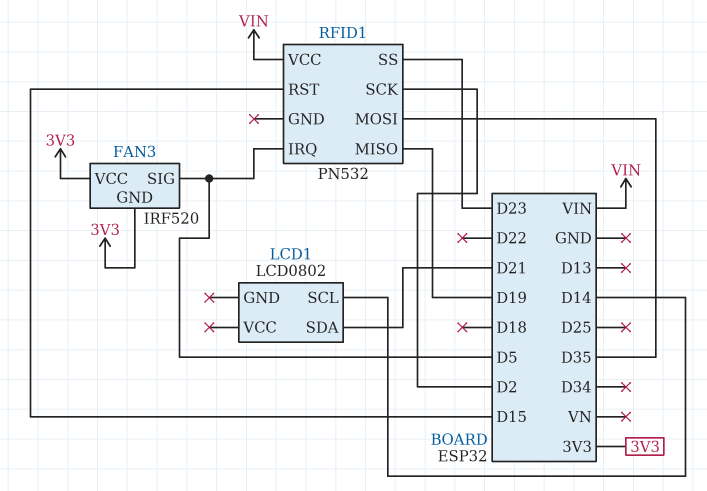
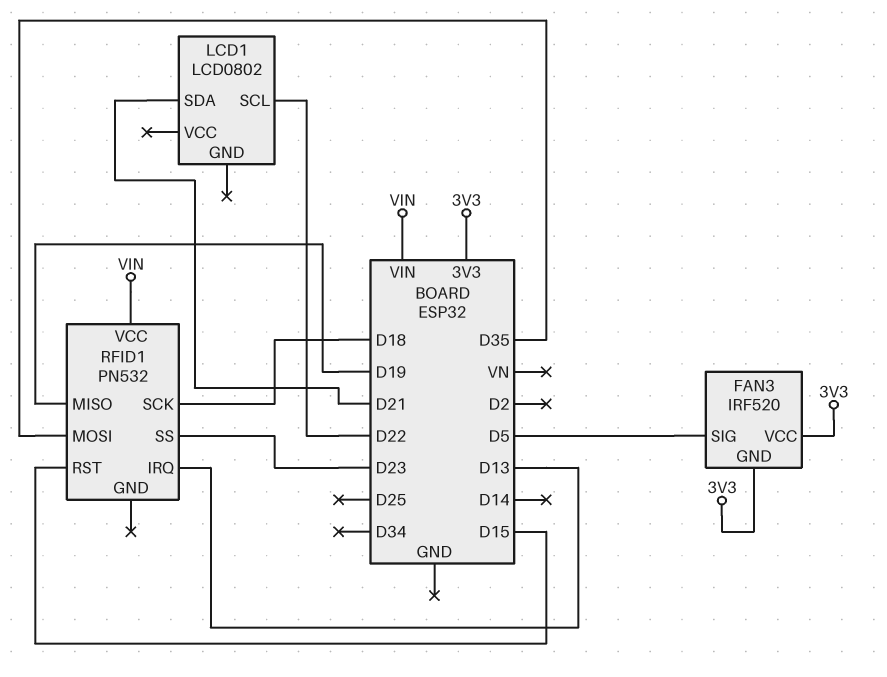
LCD1 pin SCL: D14 -> D22
RFID1 pin IRQ: D5 -> D13
RFID1 pin SCK: D2 -> D18

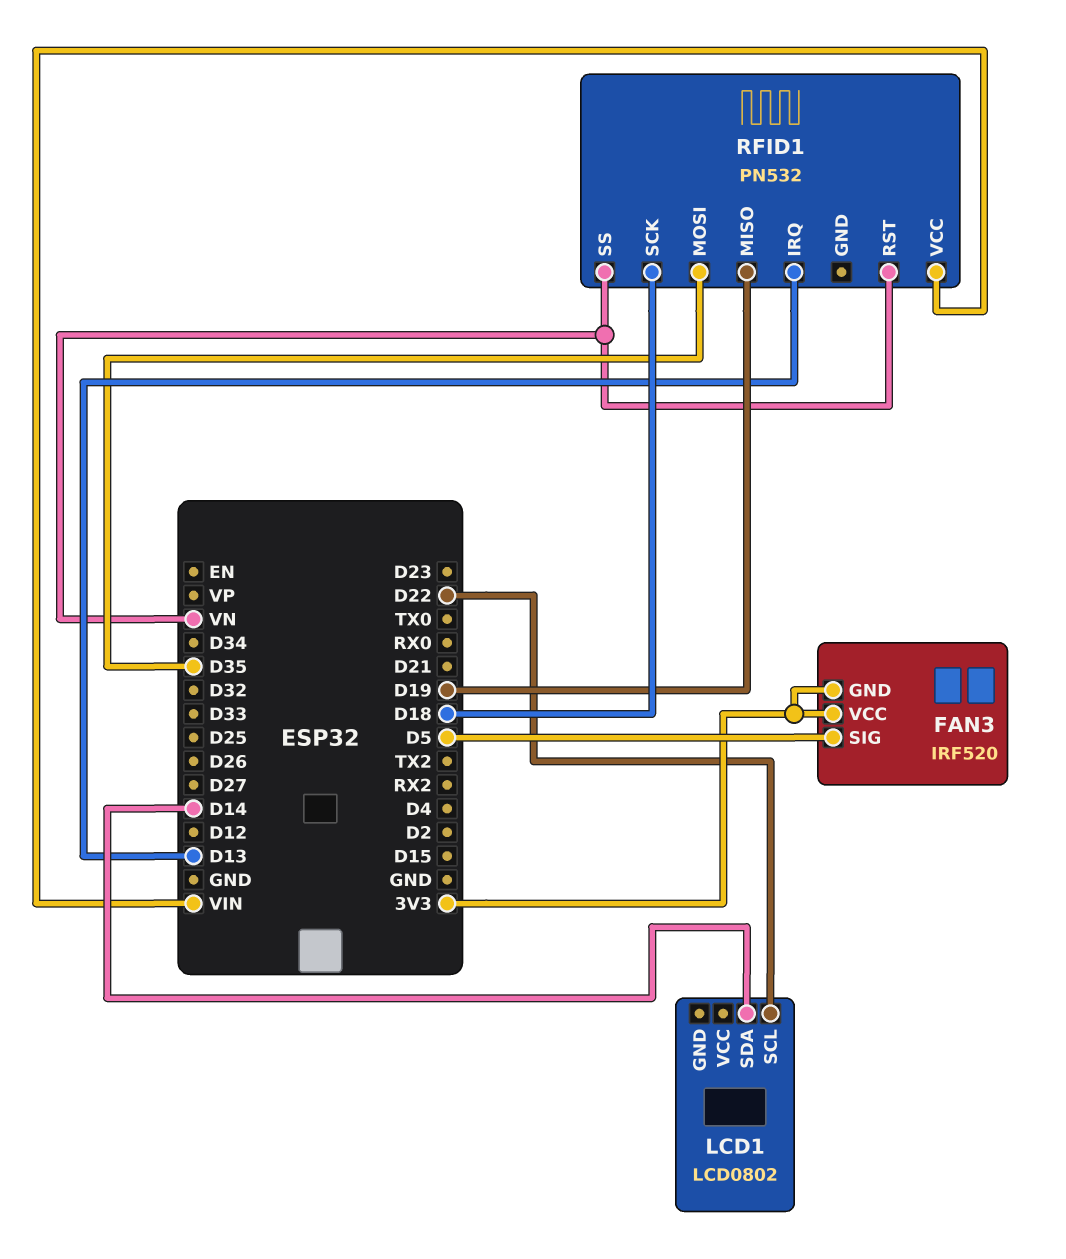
LCD1 pin SDA: D21 -> D14
RFID1 pin RST: D15 -> VN
RFID1 pin SS: D23 -> VN

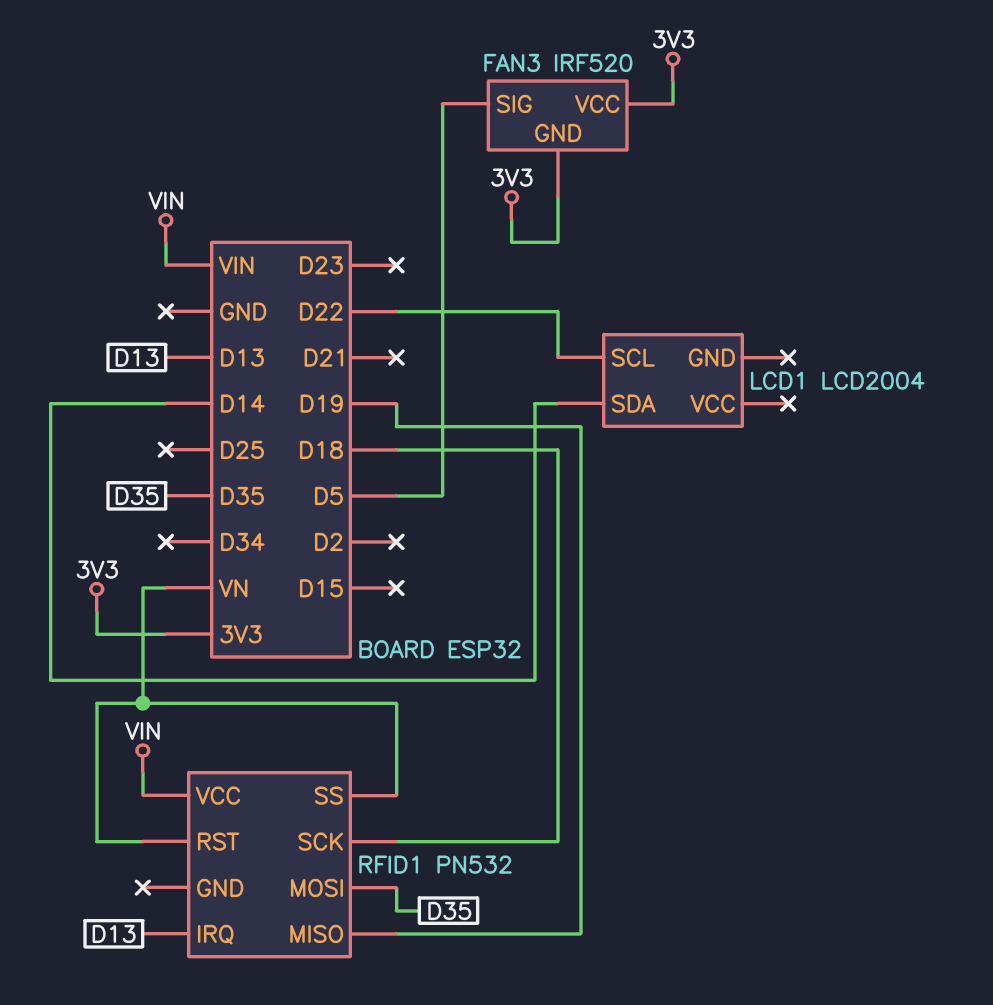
LCD1: LCD0802 -> LCD2004

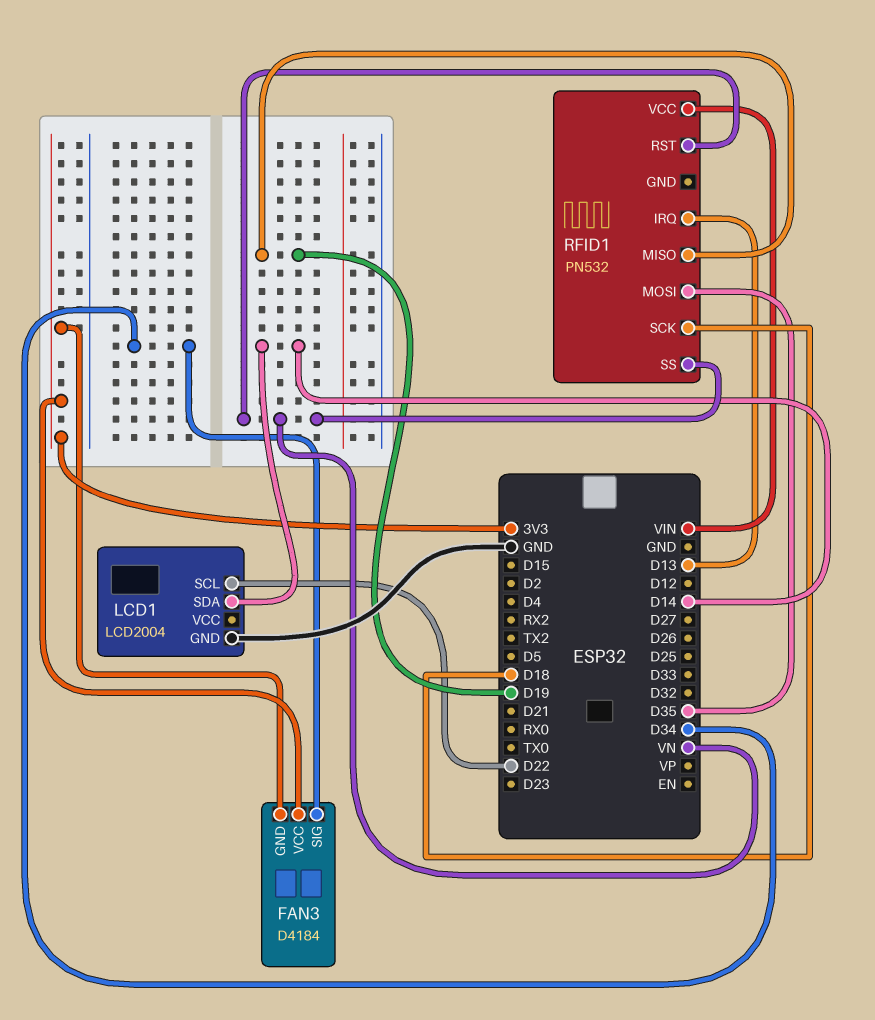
FAN3: IRF520 -> D4184
FAN3 pin SIG: D5 -> D34
LCD1 pin GND: none -> GND

